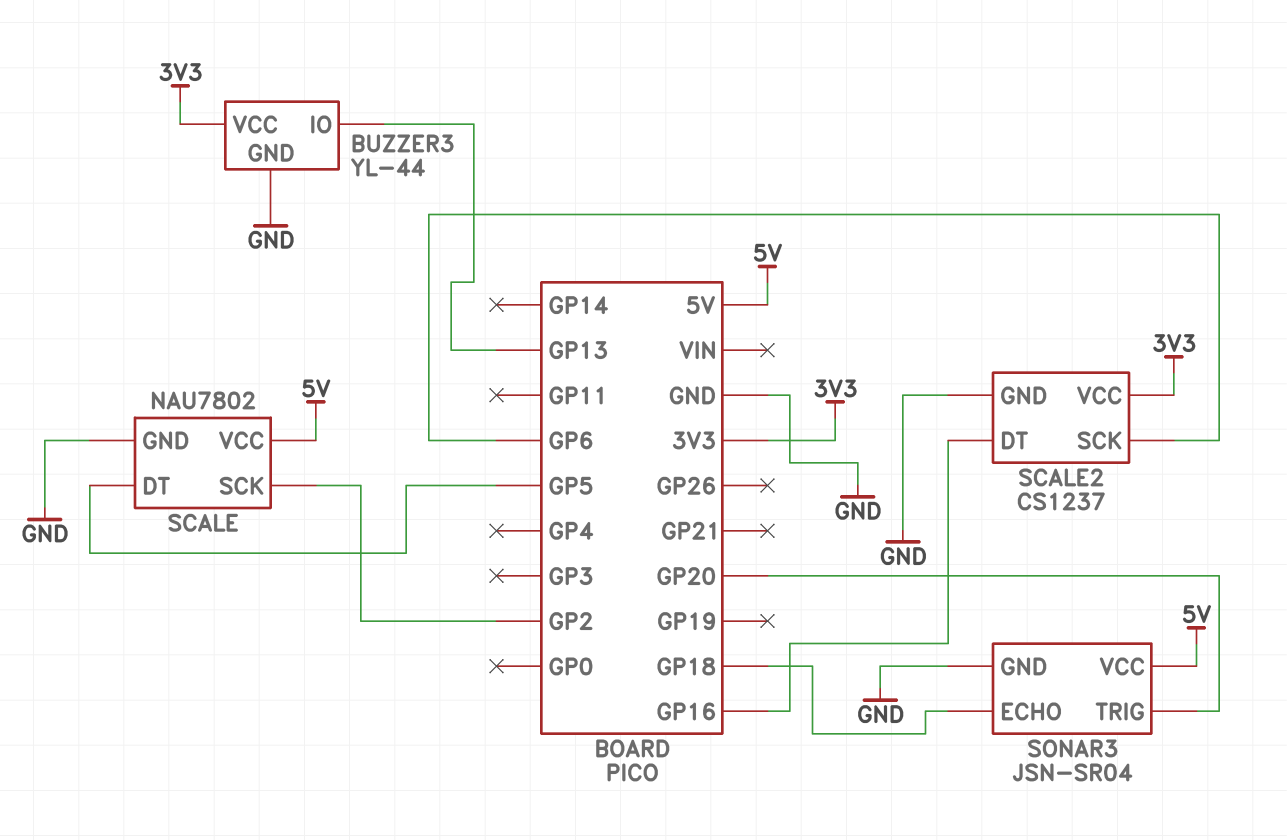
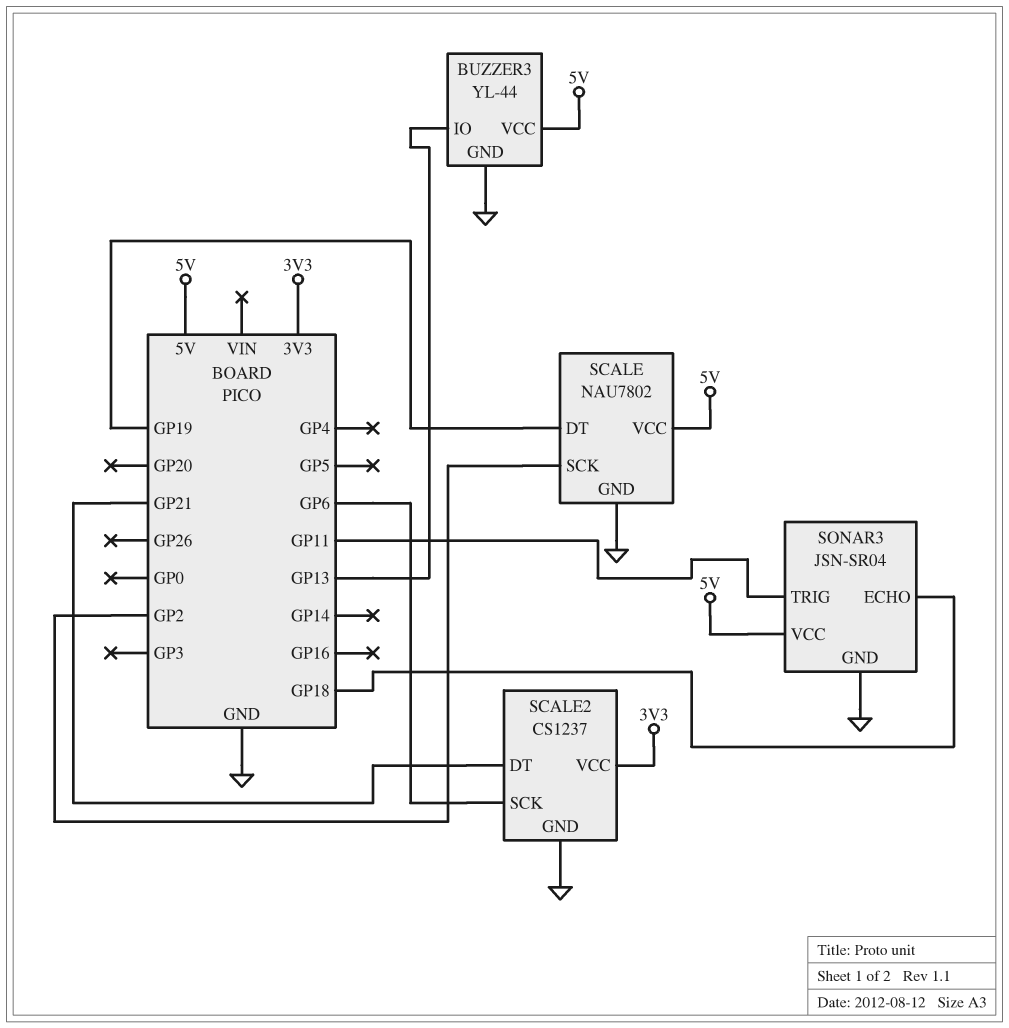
BUZZER3 pin VCC: 3V3 -> 5V
SCALE pin DT: GP5 -> GP19
SCALE2 pin DT: GP16 -> GP21
SONAR3 pin TRIG: GP20 -> GP11

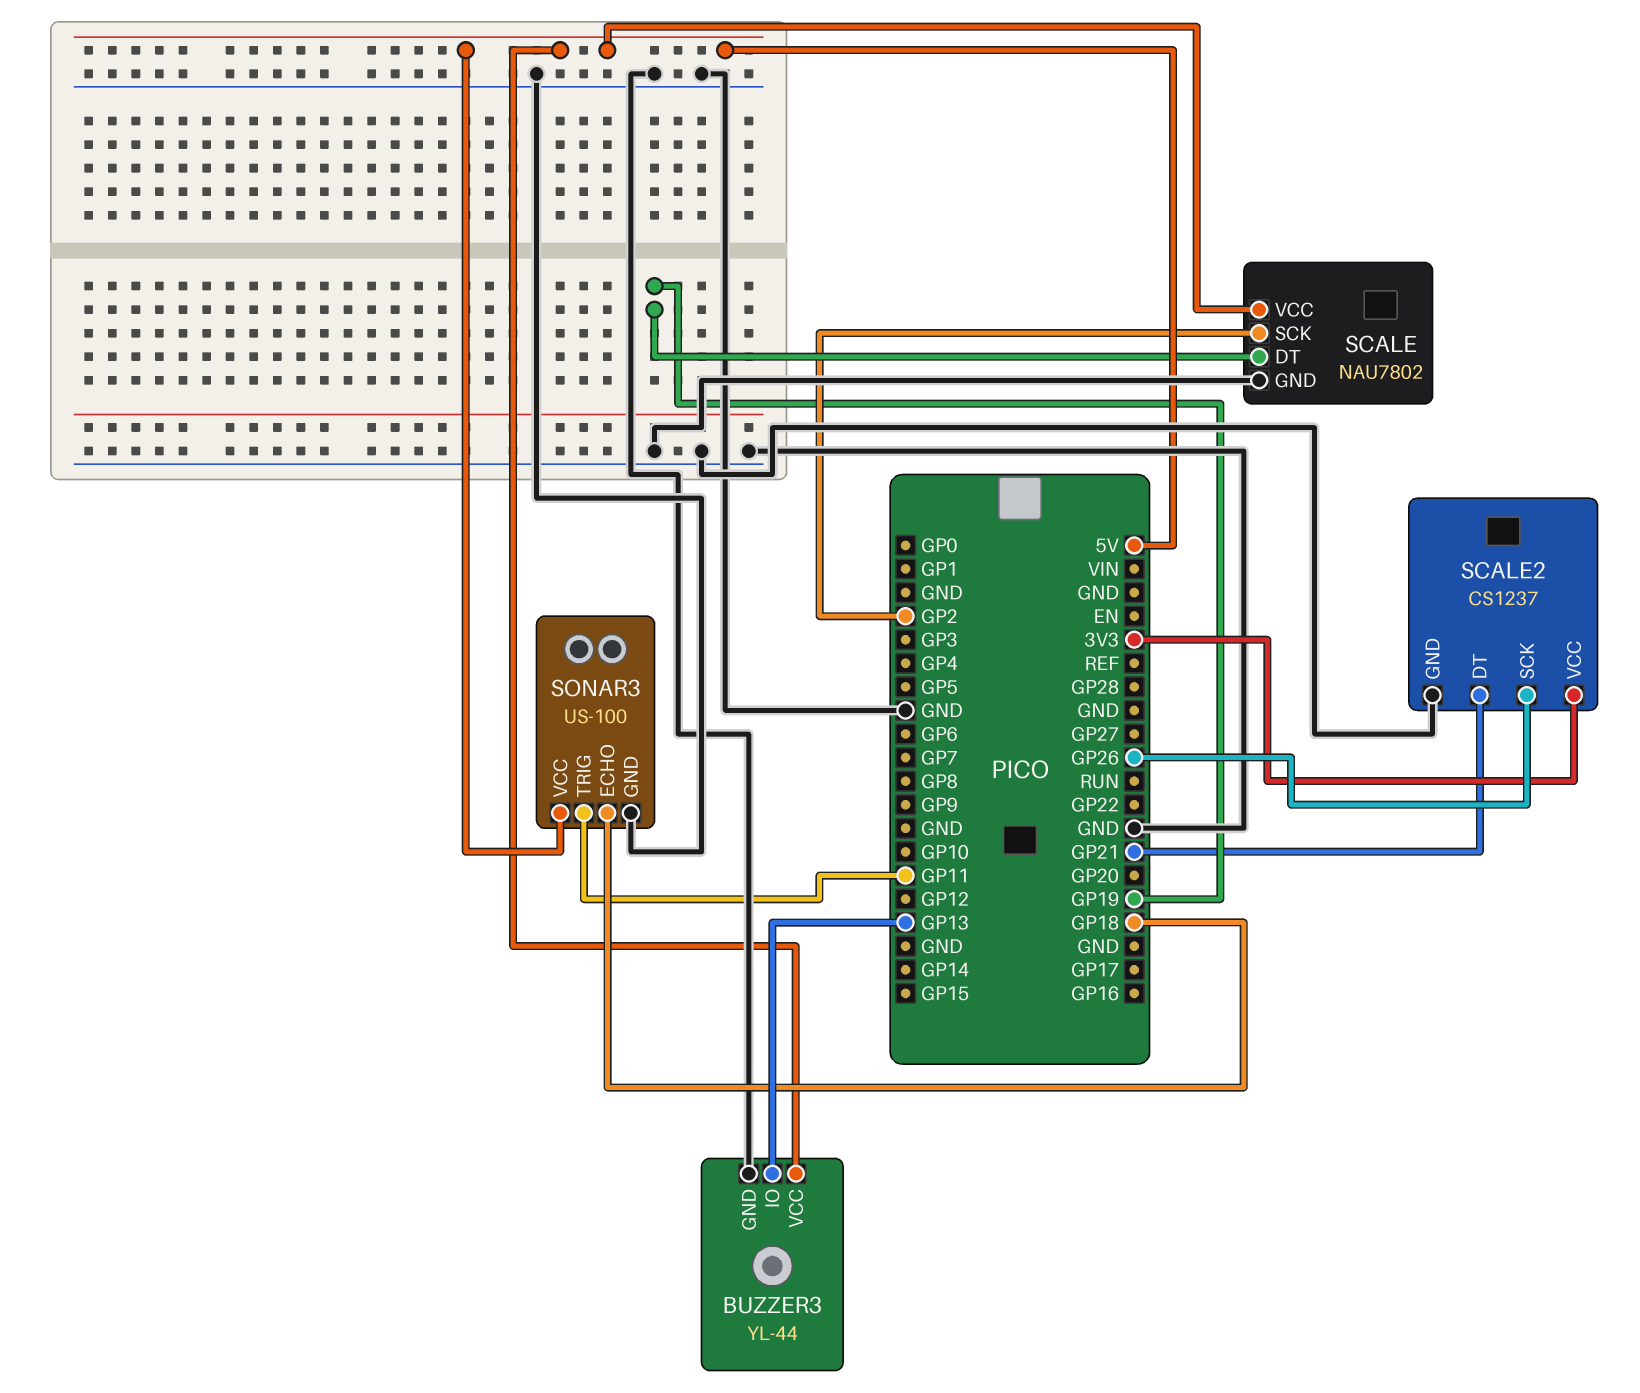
SCALE2 pin SCK: GP6 -> GP26
SONAR3: JSN-SR04 -> US-100

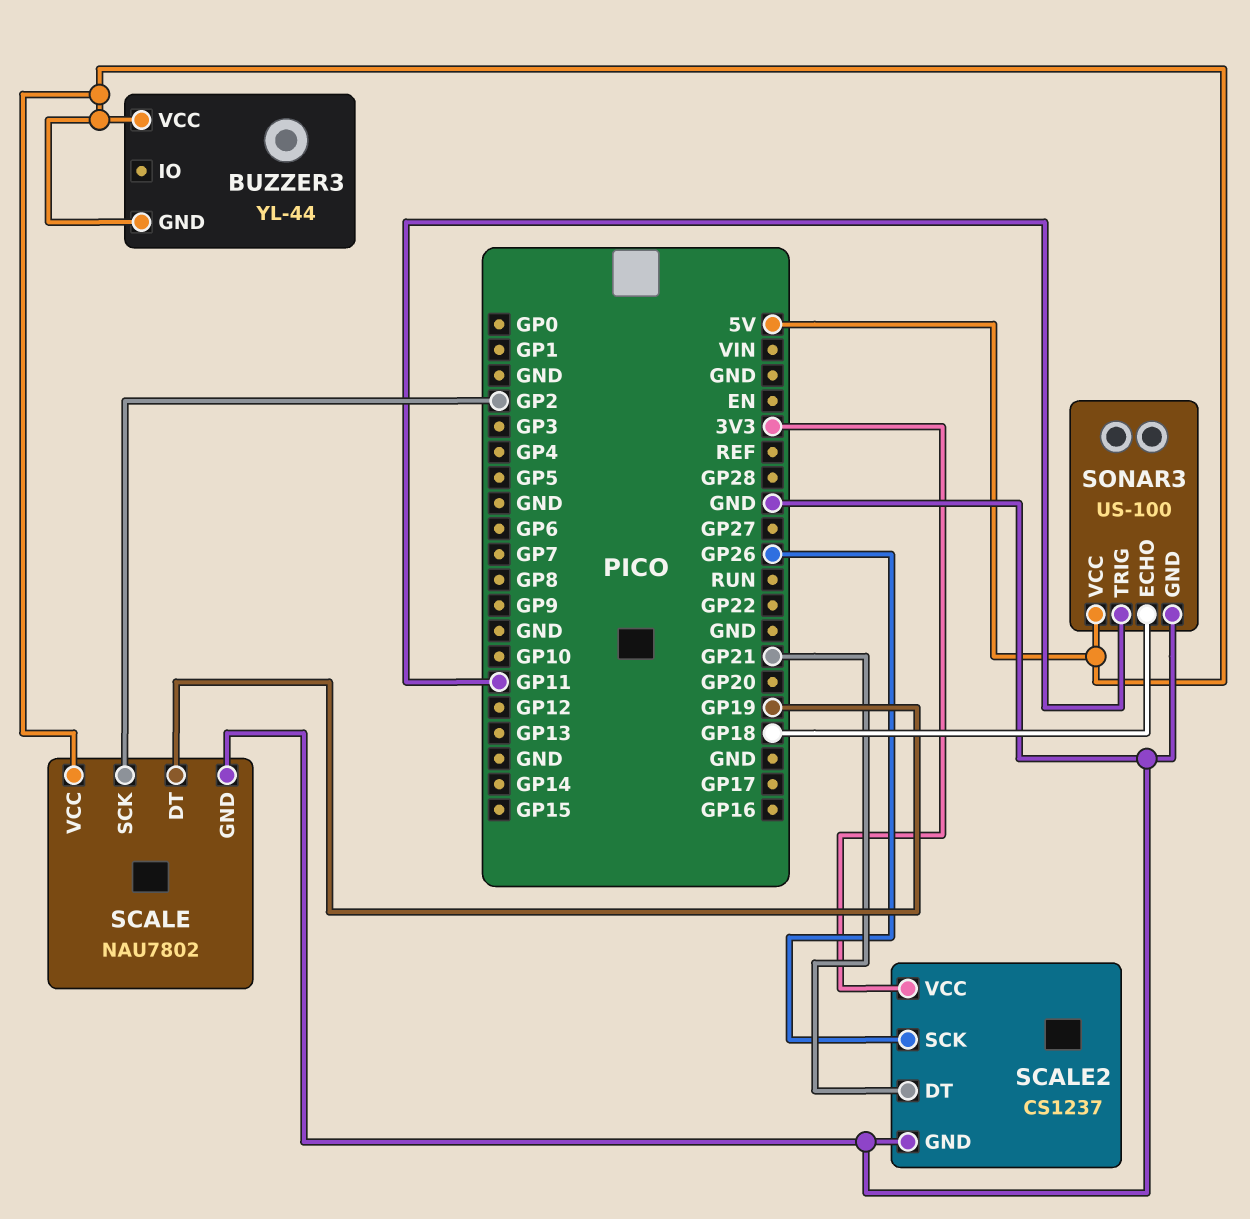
BUZZER3 pin GND: GND -> 5V
BUZZER3 pin IO: GP13 -> none

